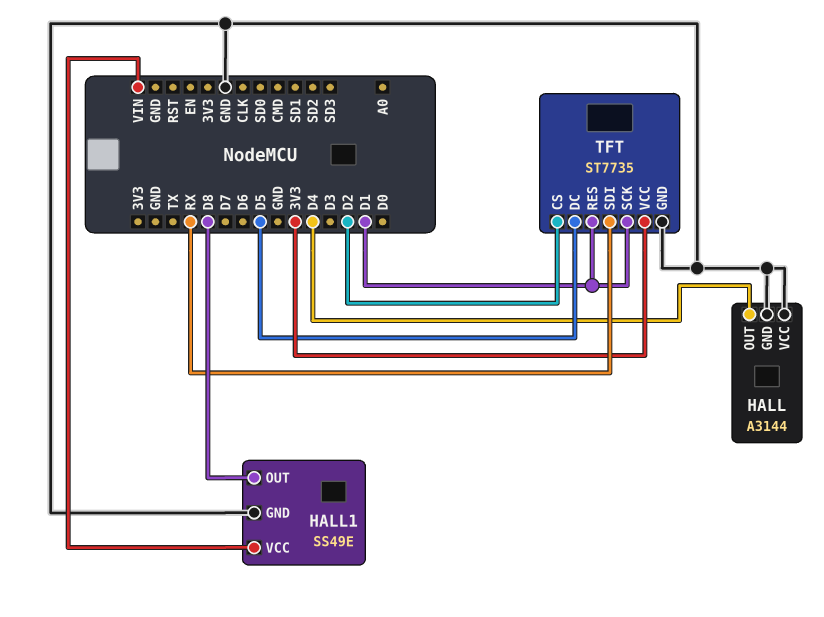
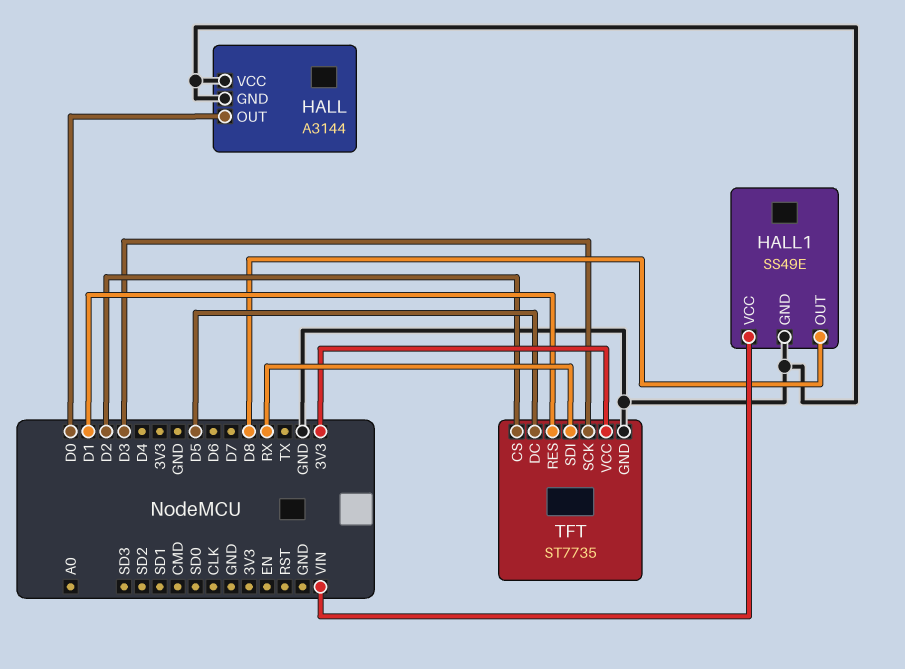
HALL pin OUT: D4 -> D0
TFT pin SCK: D1 -> D3

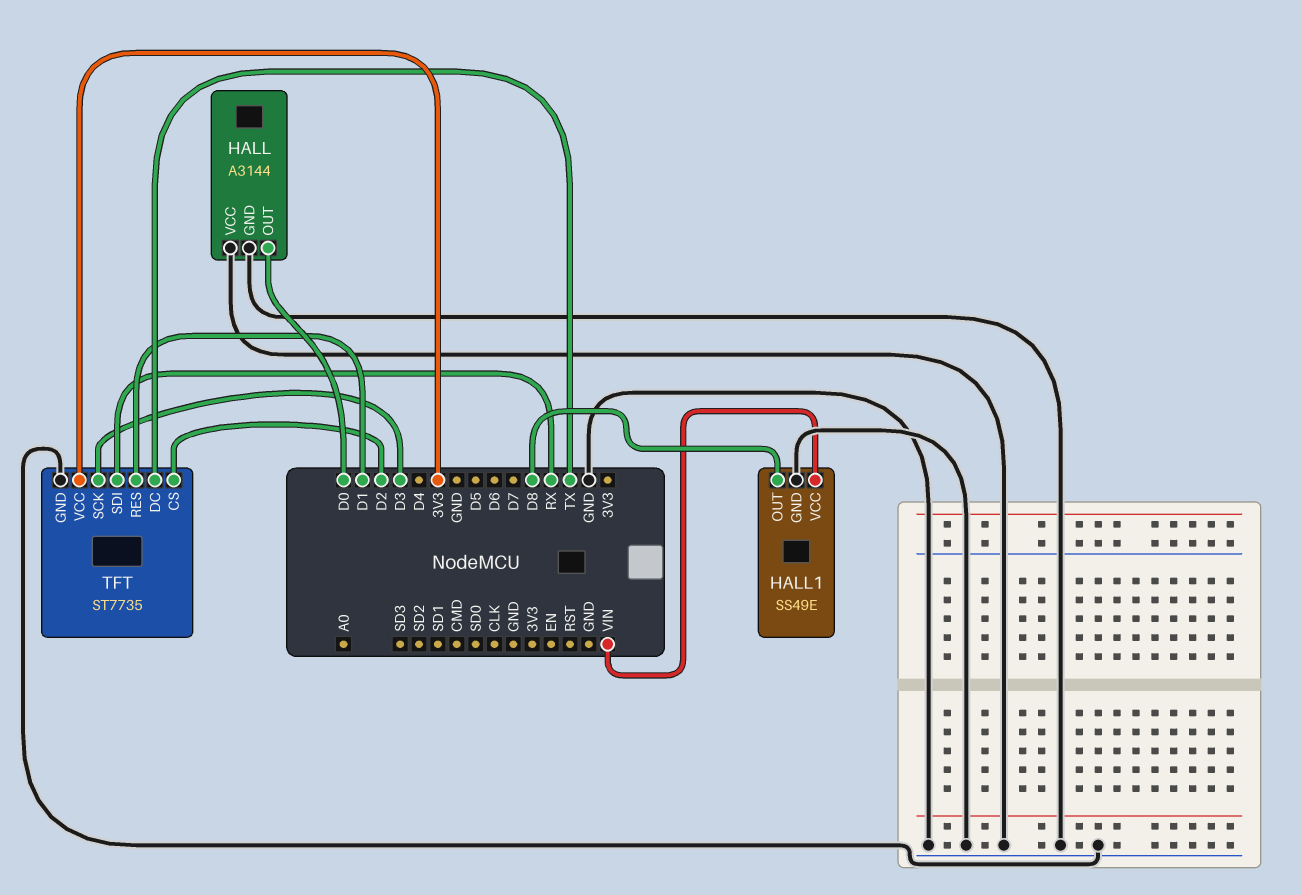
TFT pin DC: D5 -> TX

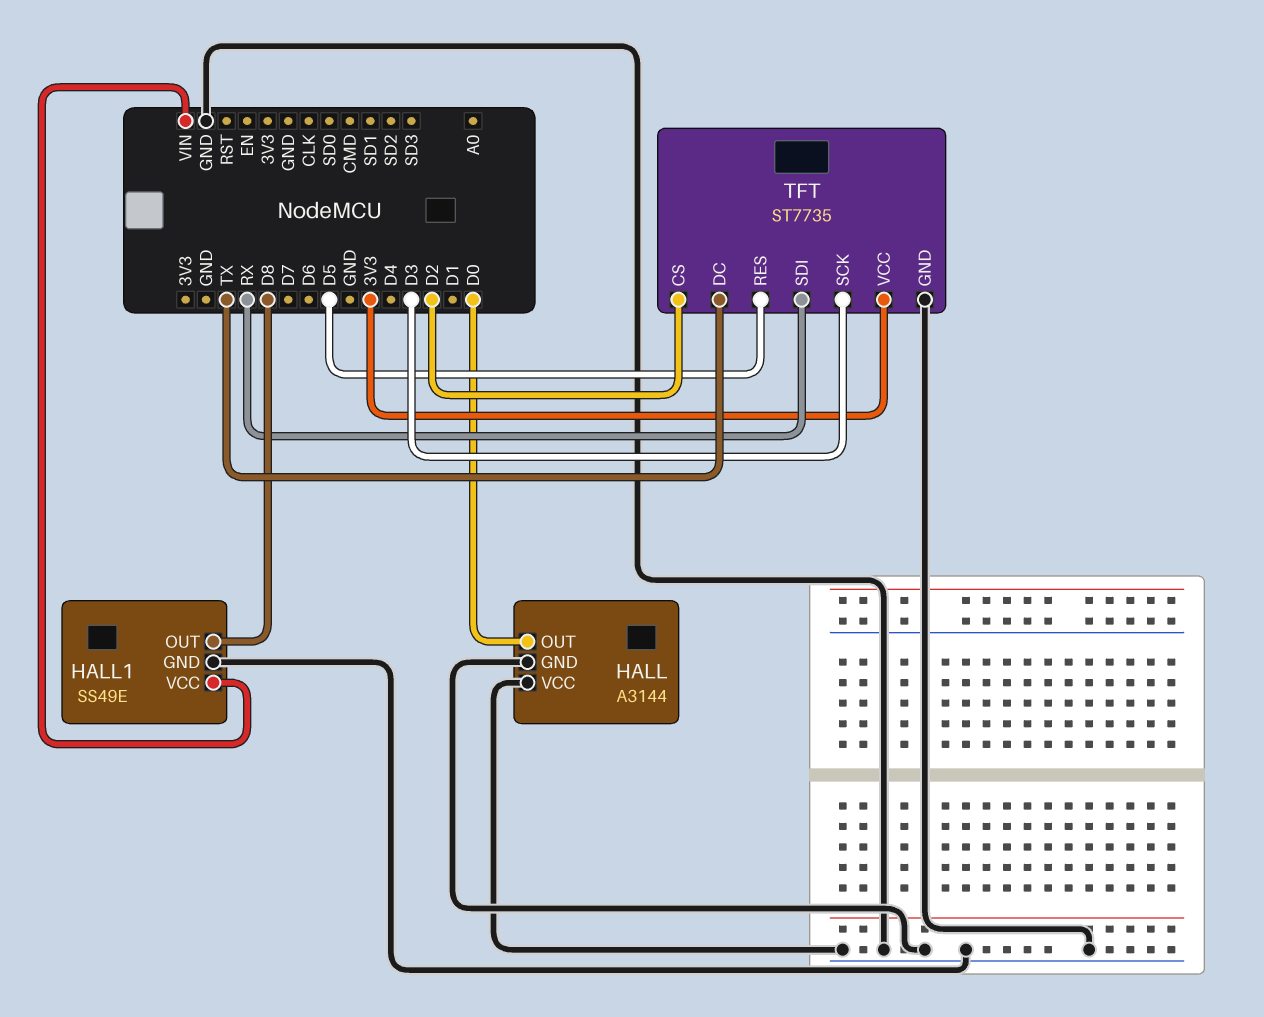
TFT pin RES: D1 -> D5

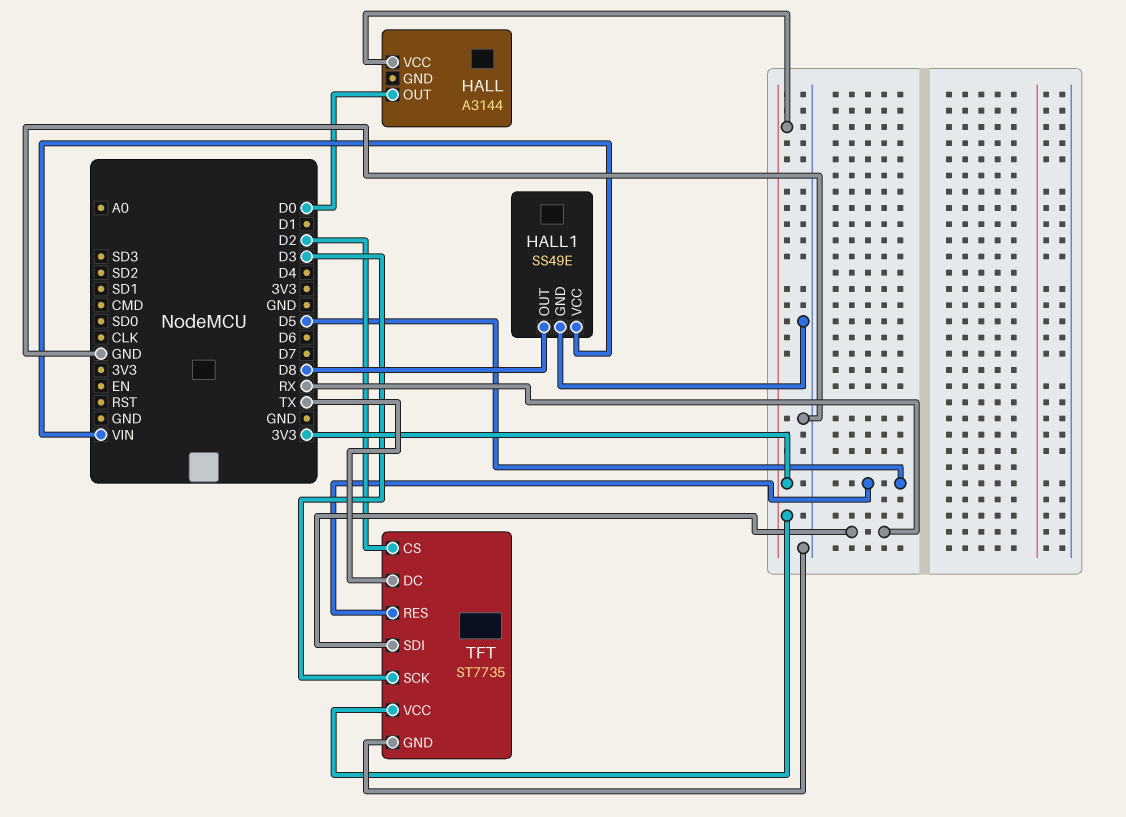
HALL pin GND: GND -> none
HALL pin VCC: GND -> 3V3

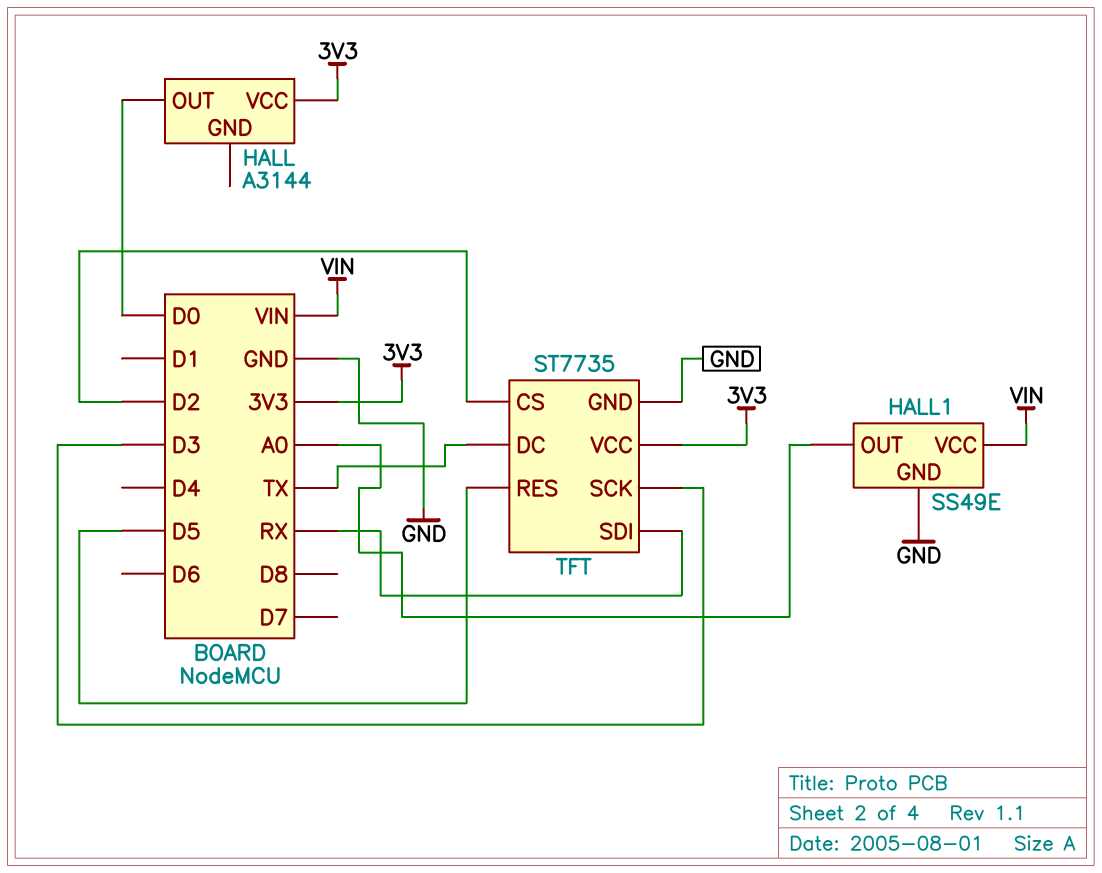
HALL1 pin OUT: D8 -> A0

